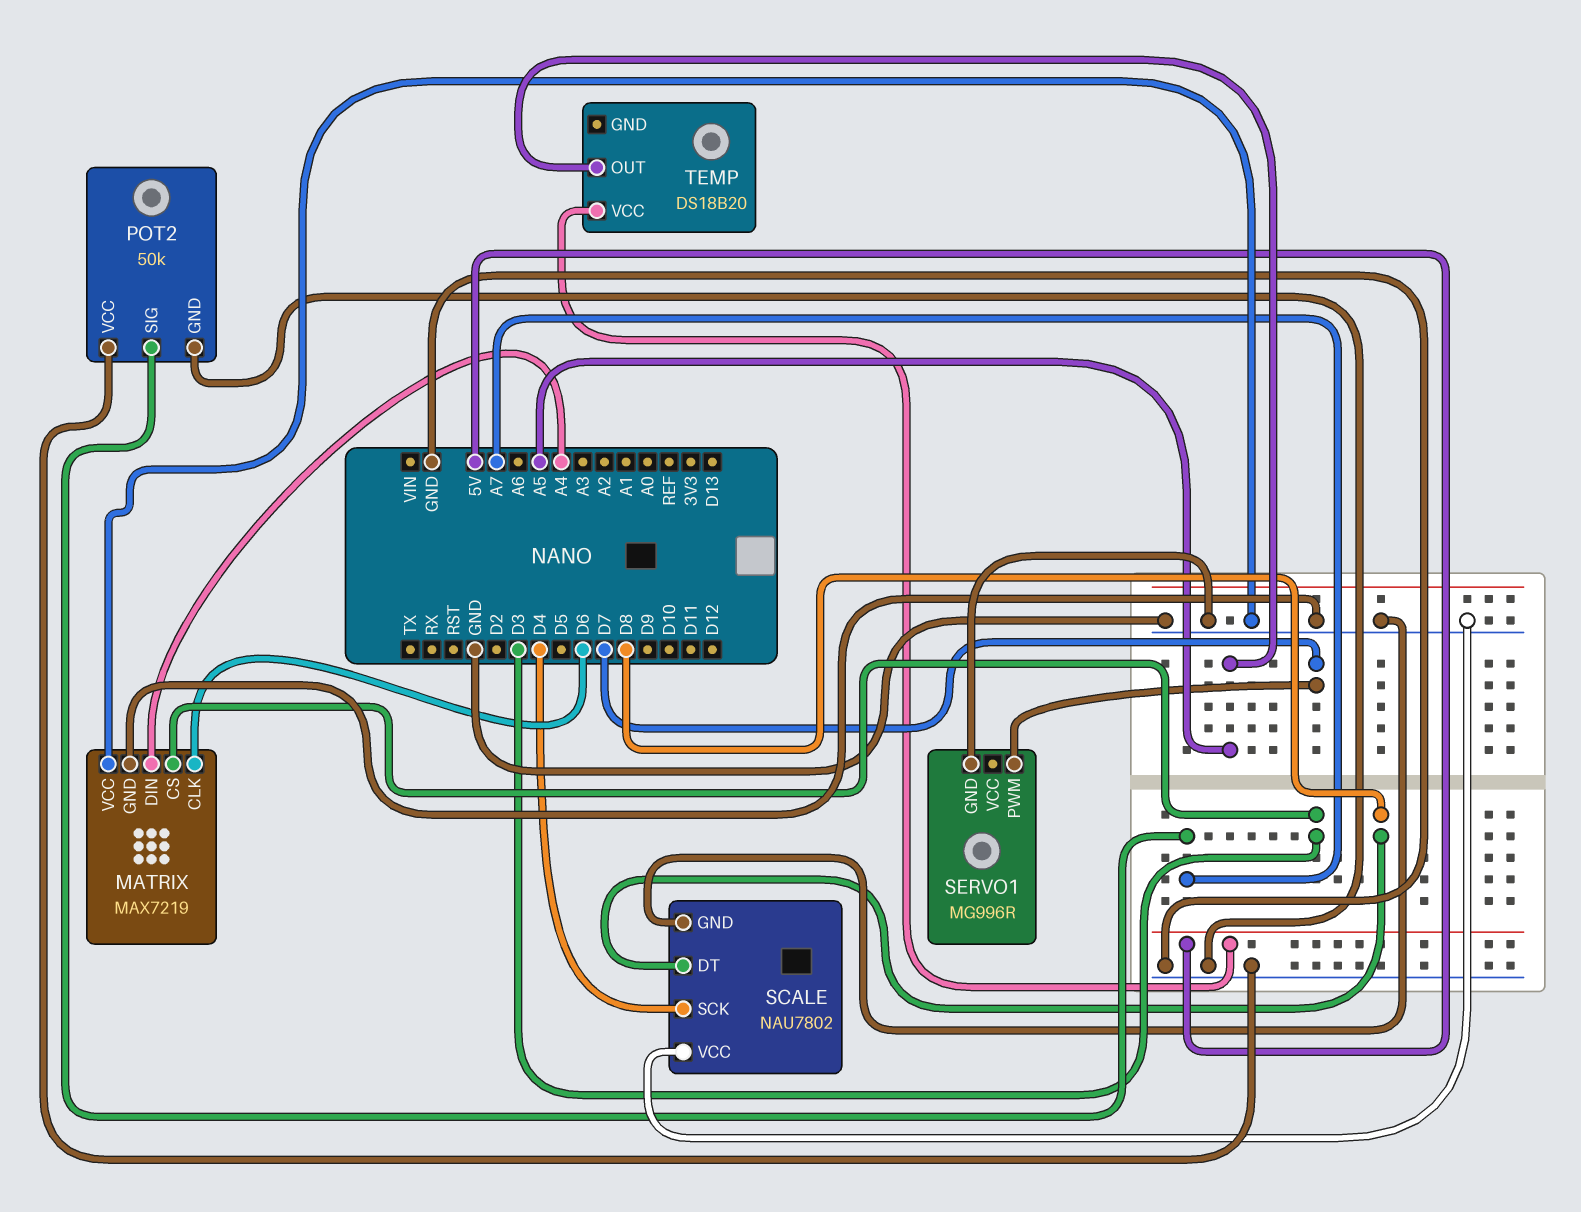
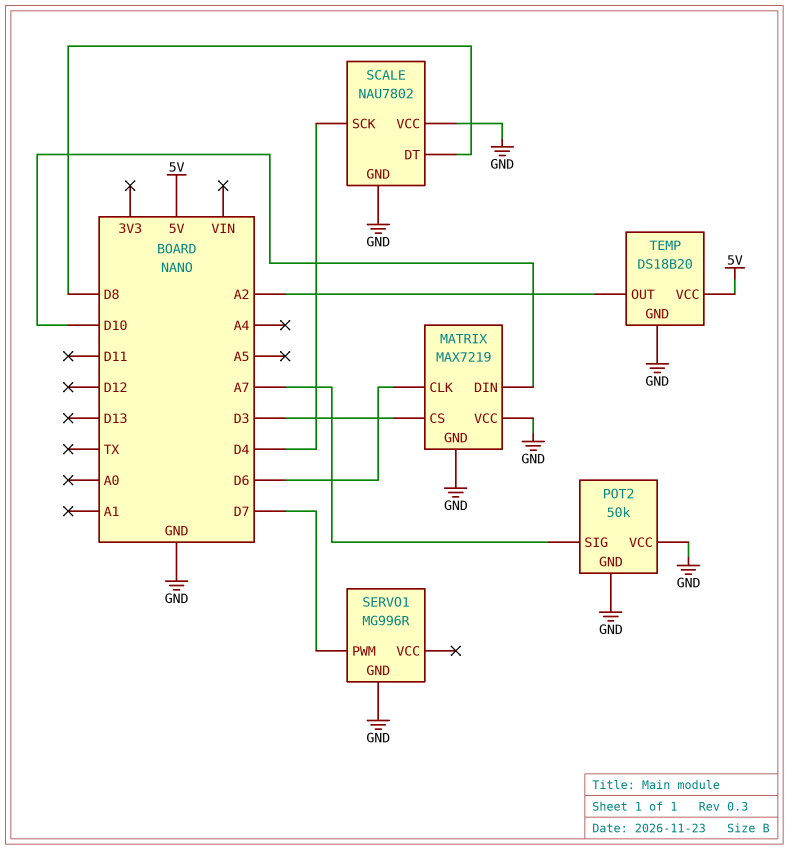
MATRIX pin DIN: A4 -> D10
TEMP pin GND: none -> GND
TEMP pin OUT: A5 -> A2

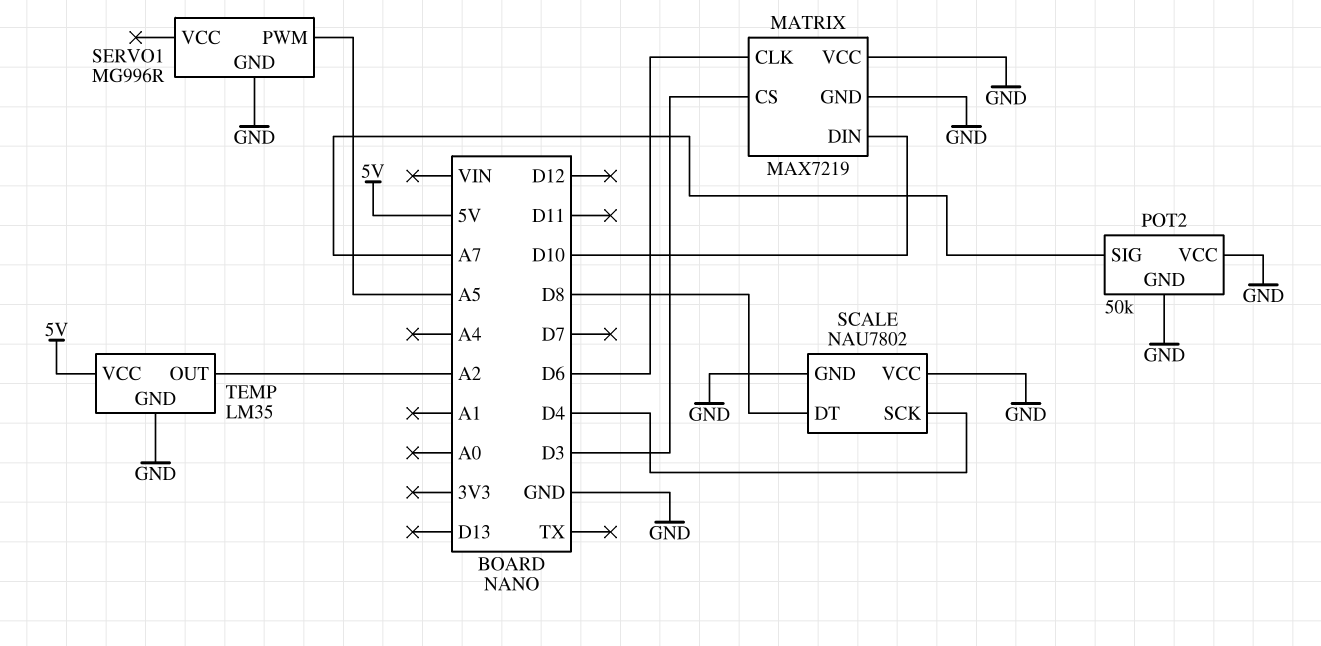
SERVO1 pin PWM: D7 -> A5
TEMP: DS18B20 -> LM35

